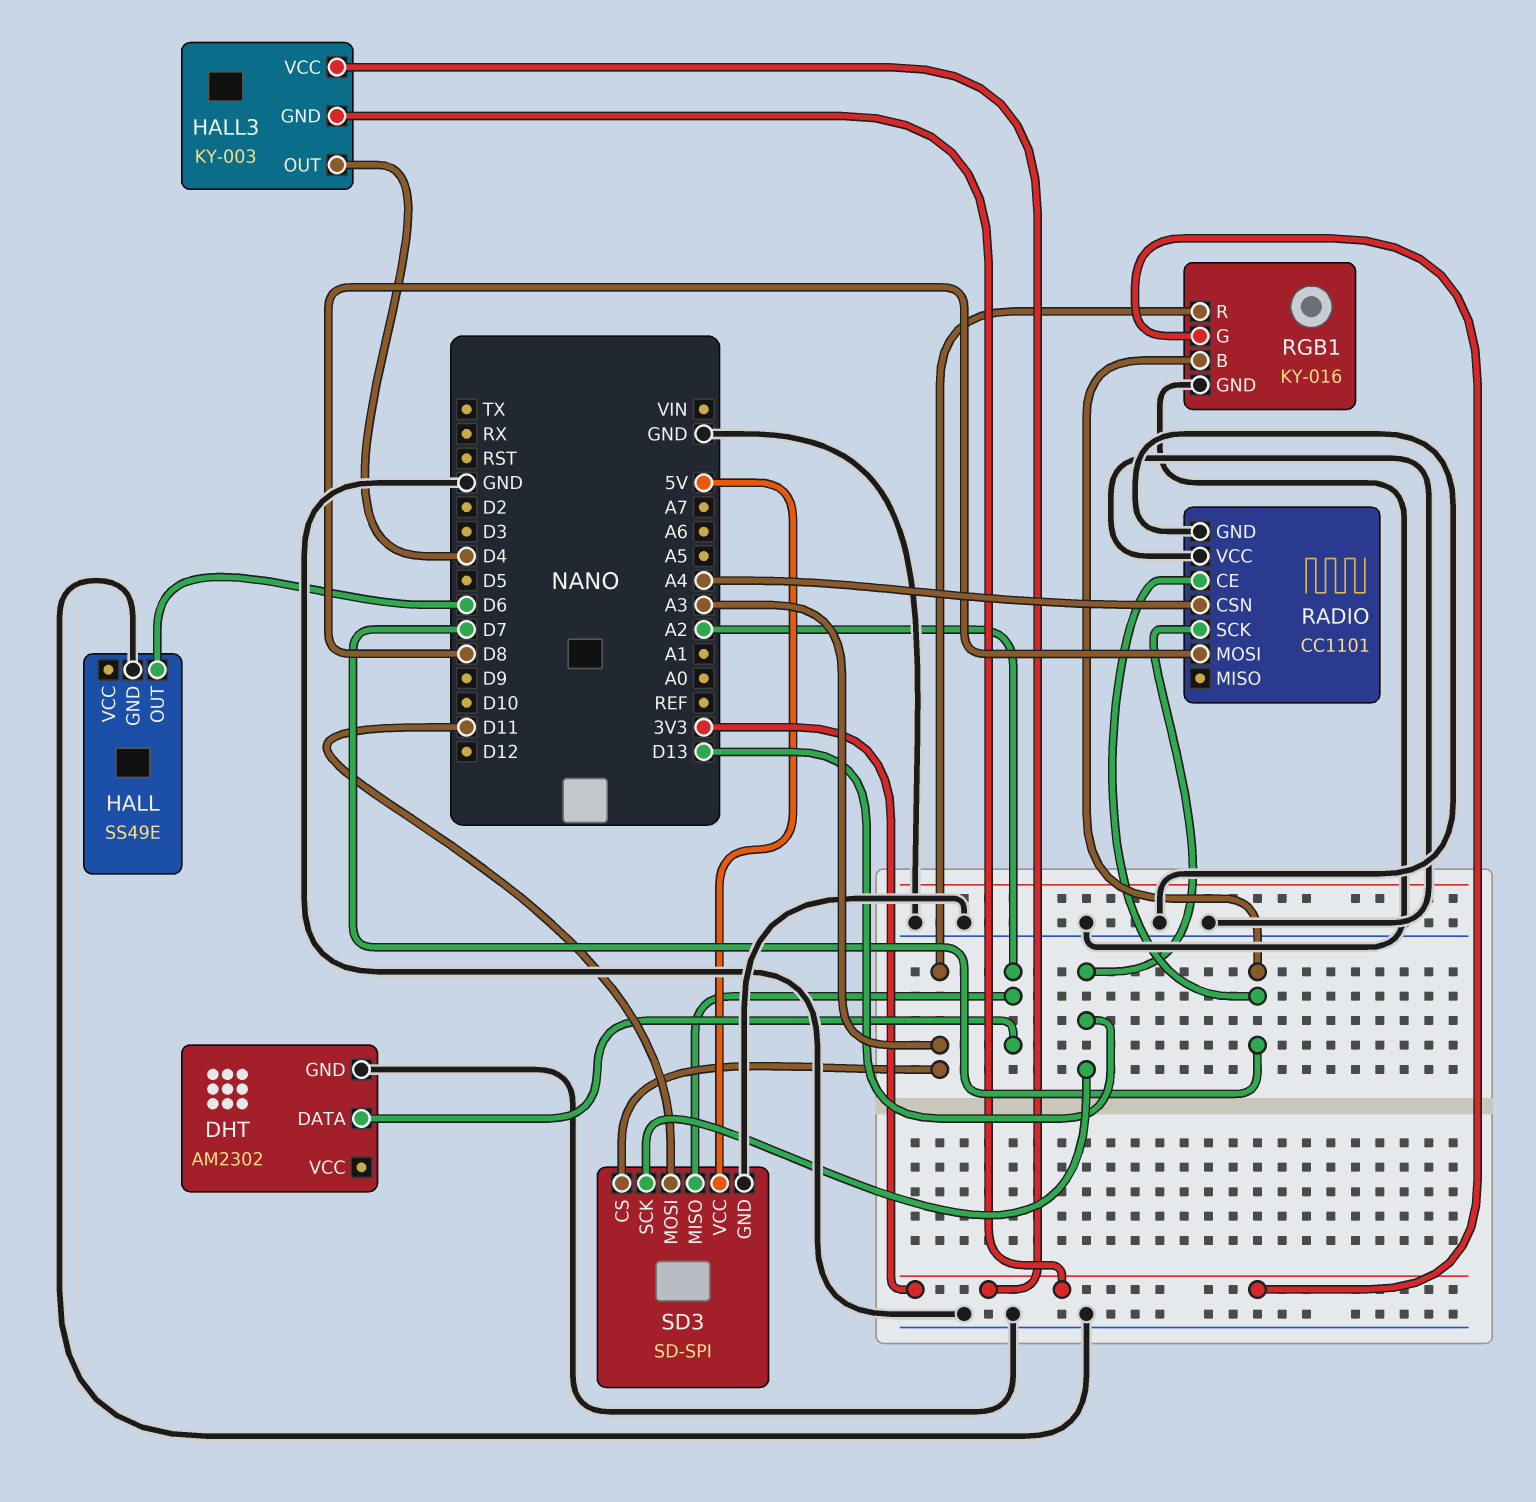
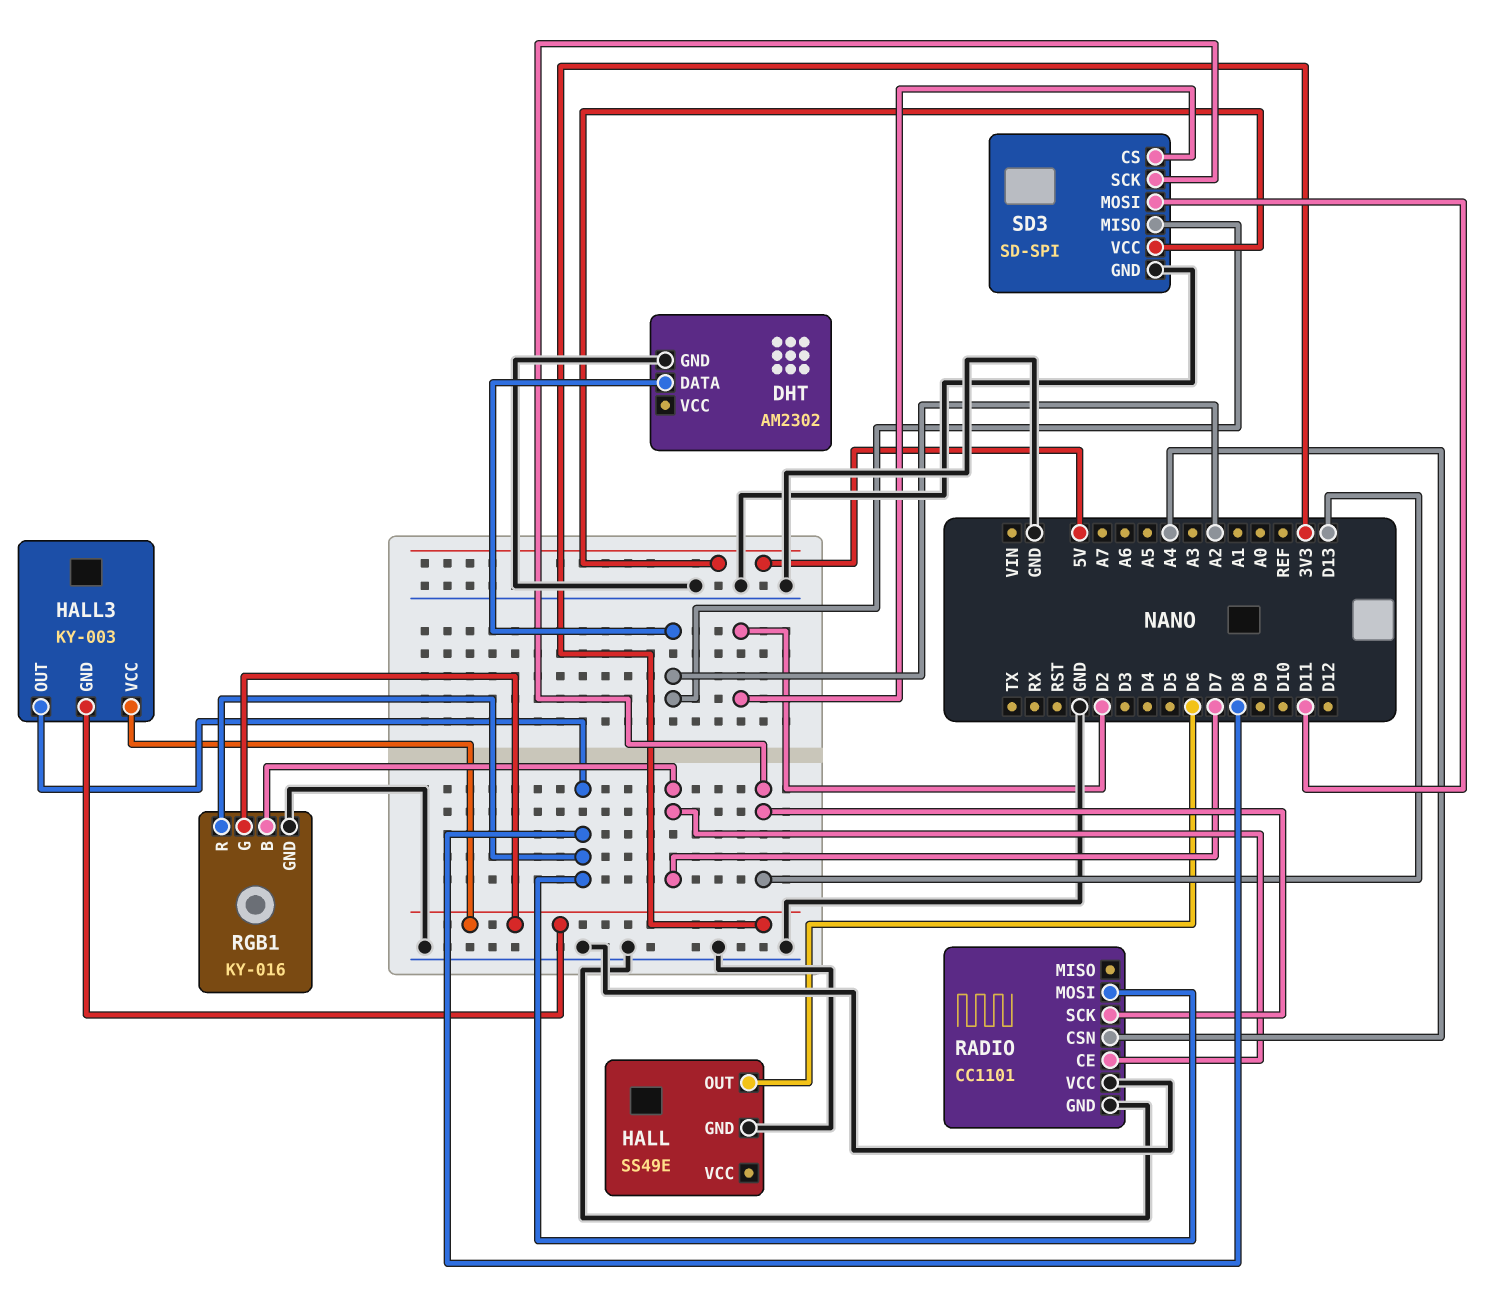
HALL3 pin OUT: D4 -> D8
RGB1 pin R: A3 -> D8
SD3 pin CS: A3 -> D2

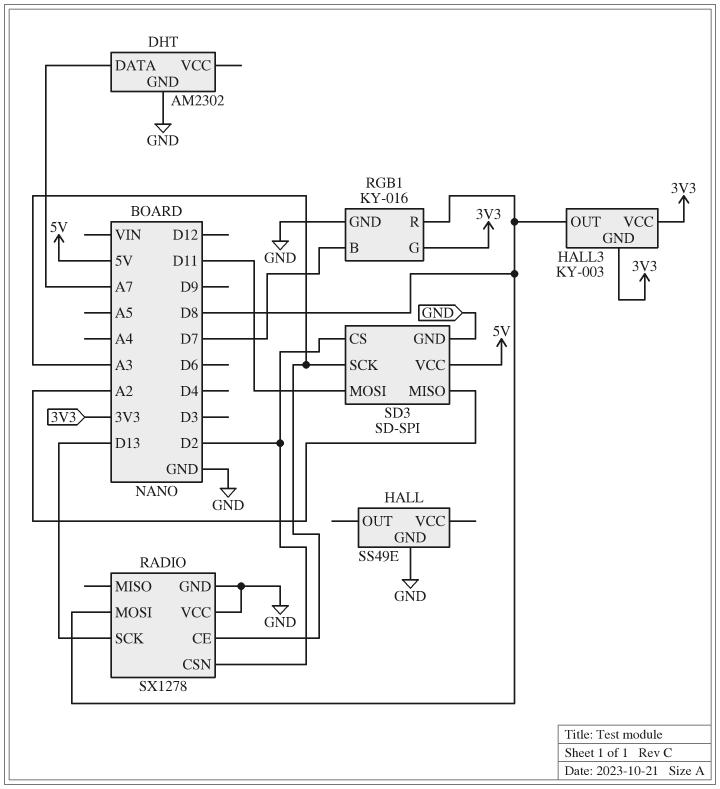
DHT pin DATA: A2 -> A7
HALL pin OUT: D6 -> none
RADIO: CC1101 -> SX1278
RADIO pin CE: D7 -> A3
RADIO pin CSN: A4 -> D2
SD3 pin SCK: D13 -> A3

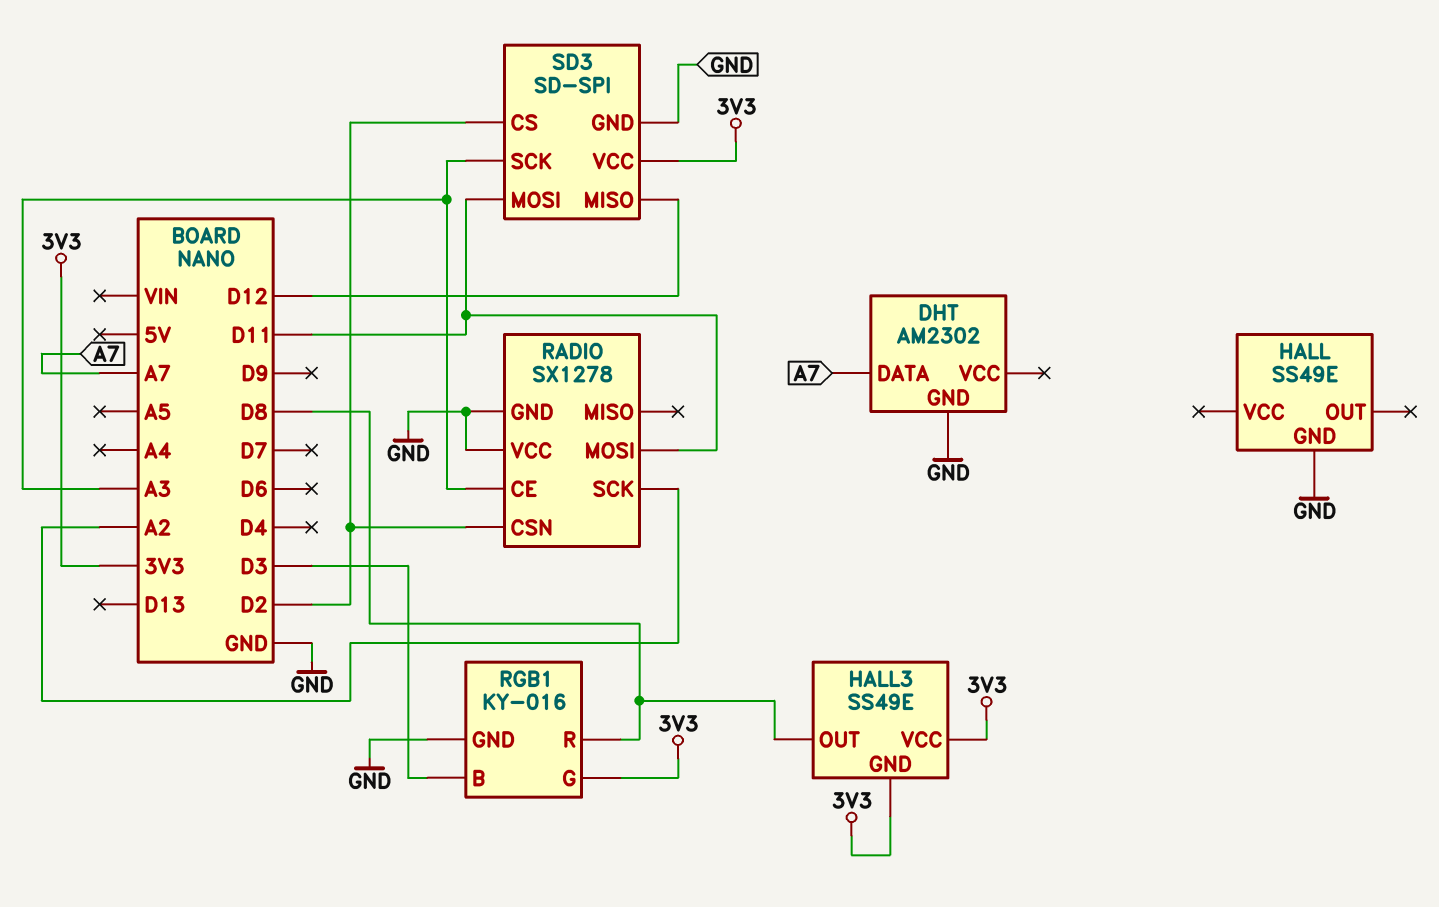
HALL3: KY-003 -> SS49E
RADIO pin MOSI: D8 -> D11
RADIO pin SCK: D13 -> A2
RGB1 pin B: D7 -> D3
SD3 pin MISO: A2 -> D12
SD3 pin VCC: 5V -> 3V3

